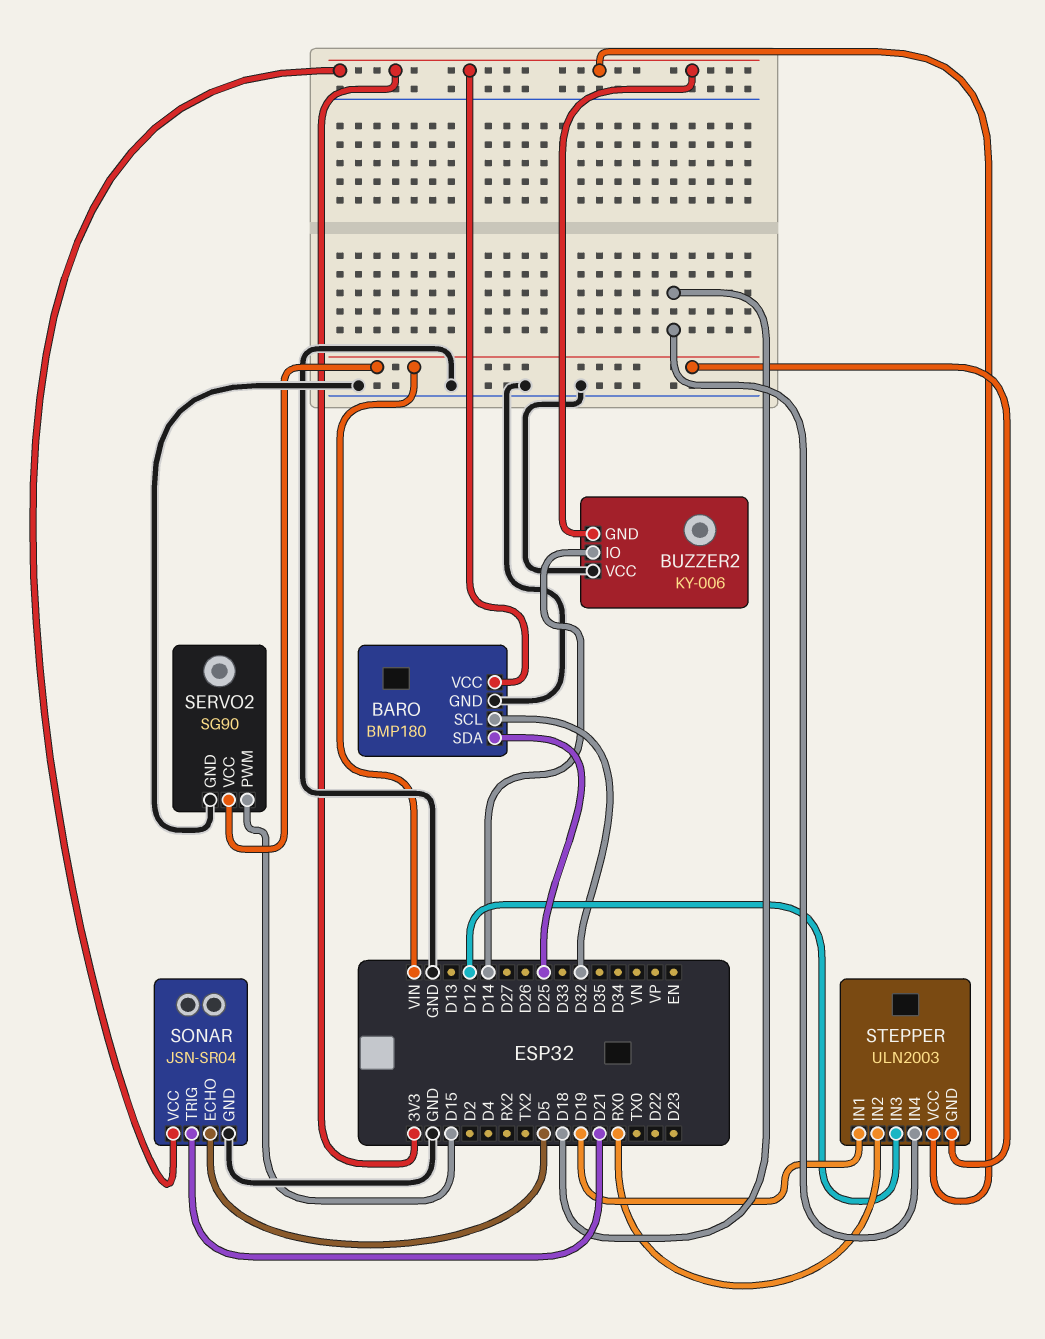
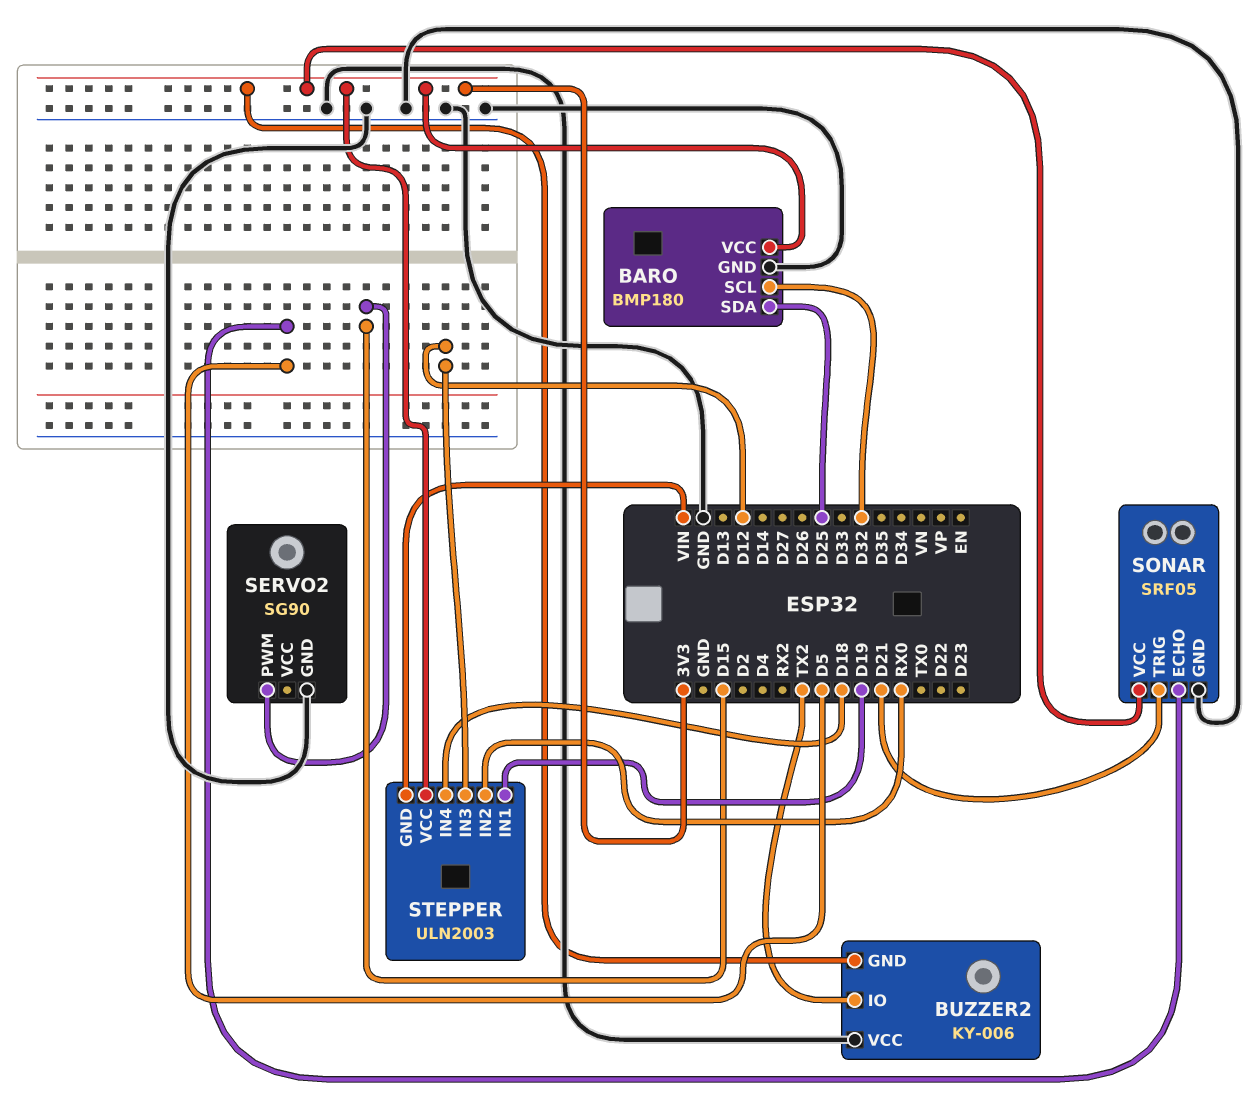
BUZZER2 pin IO: D14 -> TX2
SERVO2 pin VCC: VIN -> none
SONAR: JSN-SR04 -> SRF05

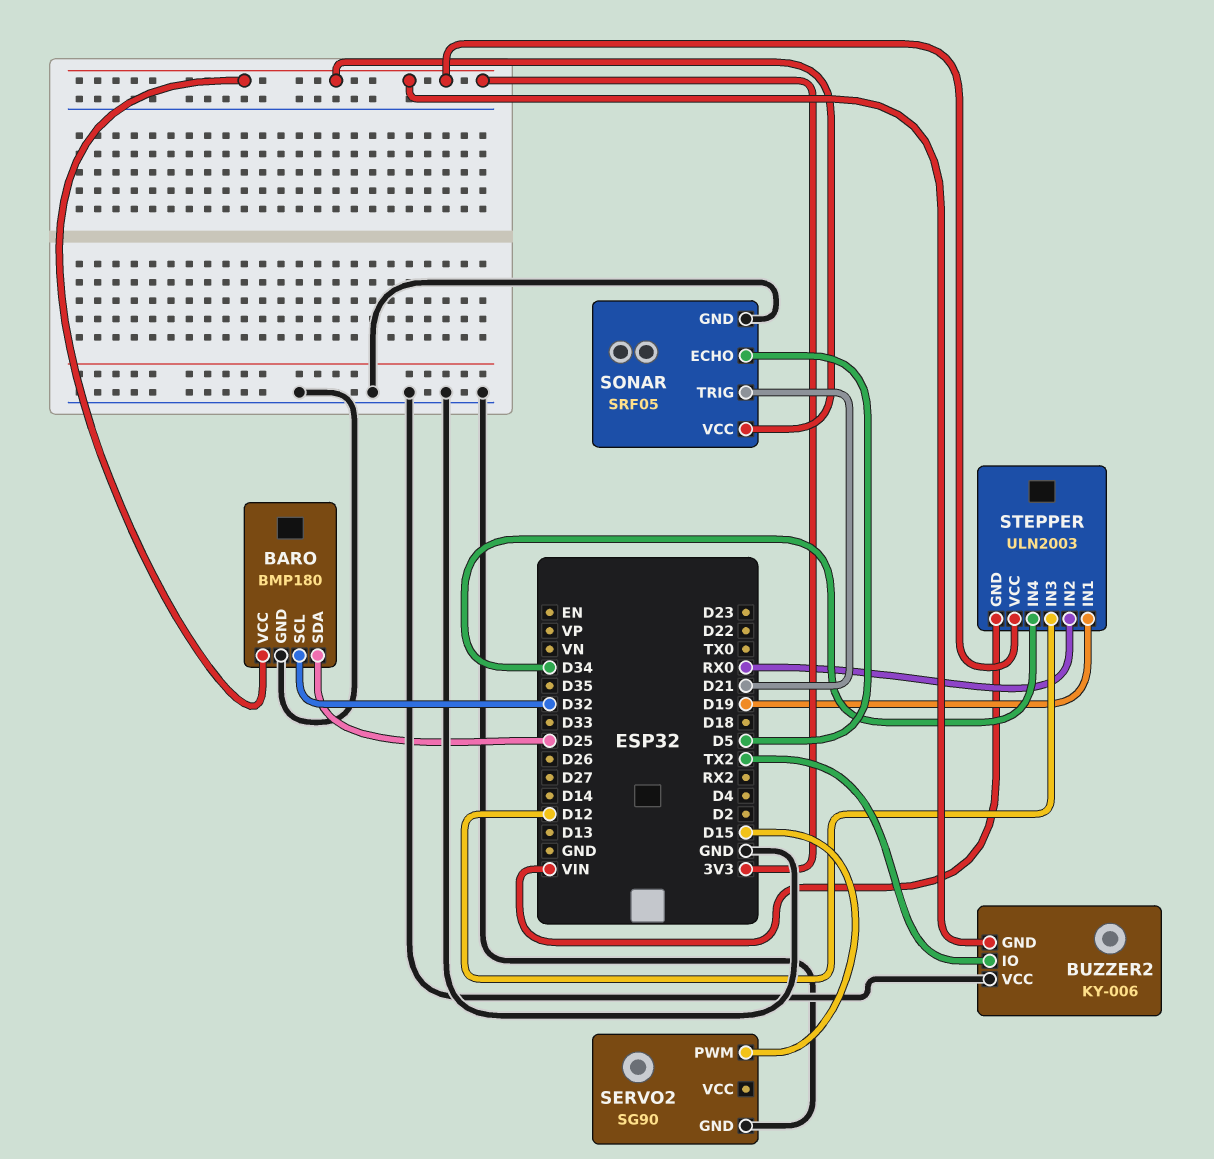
STEPPER pin IN4: D18 -> D34

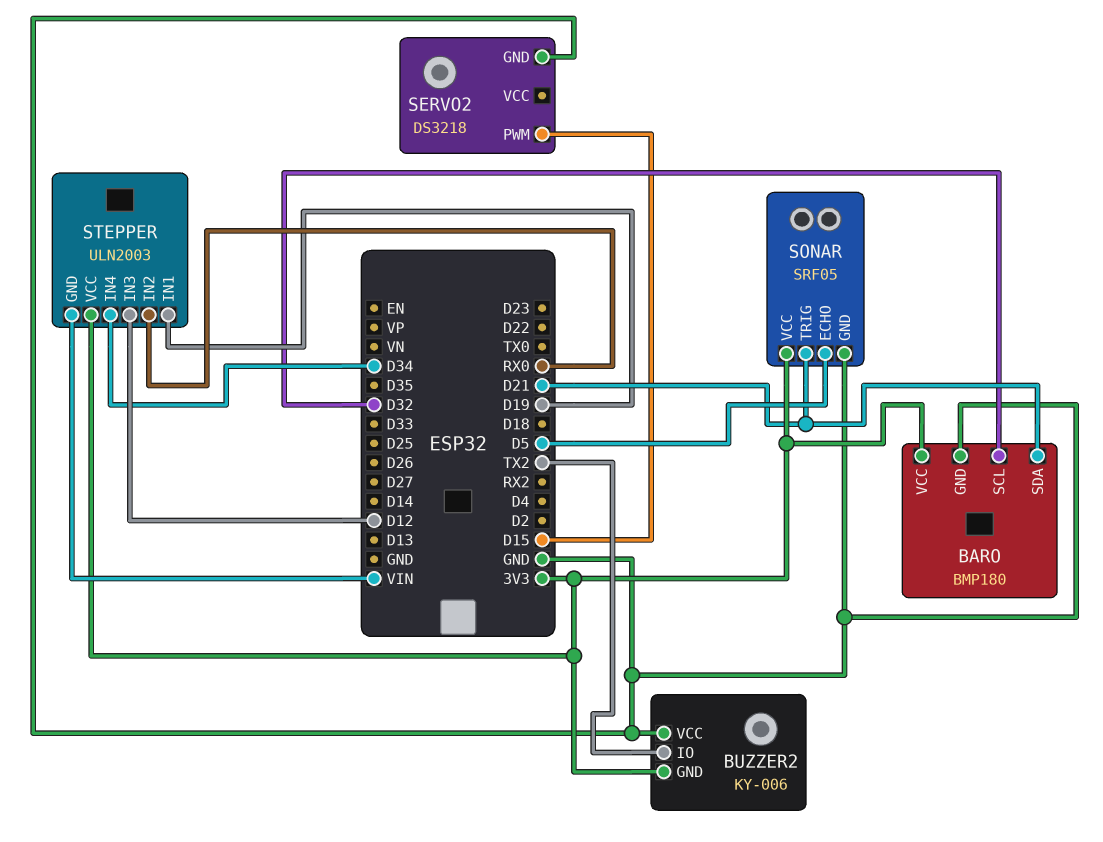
BARO pin SDA: D25 -> D21
SERVO2: SG90 -> DS3218

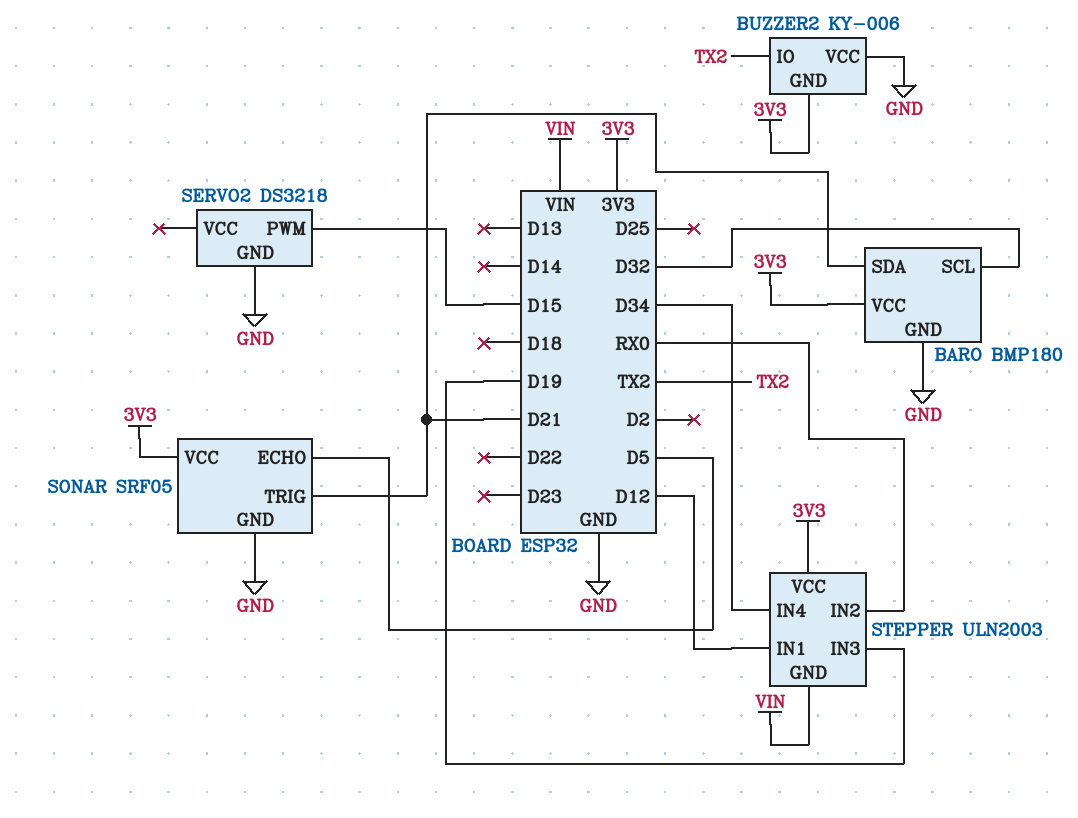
STEPPER pin IN1: D19 -> D12
STEPPER pin IN3: D12 -> D19

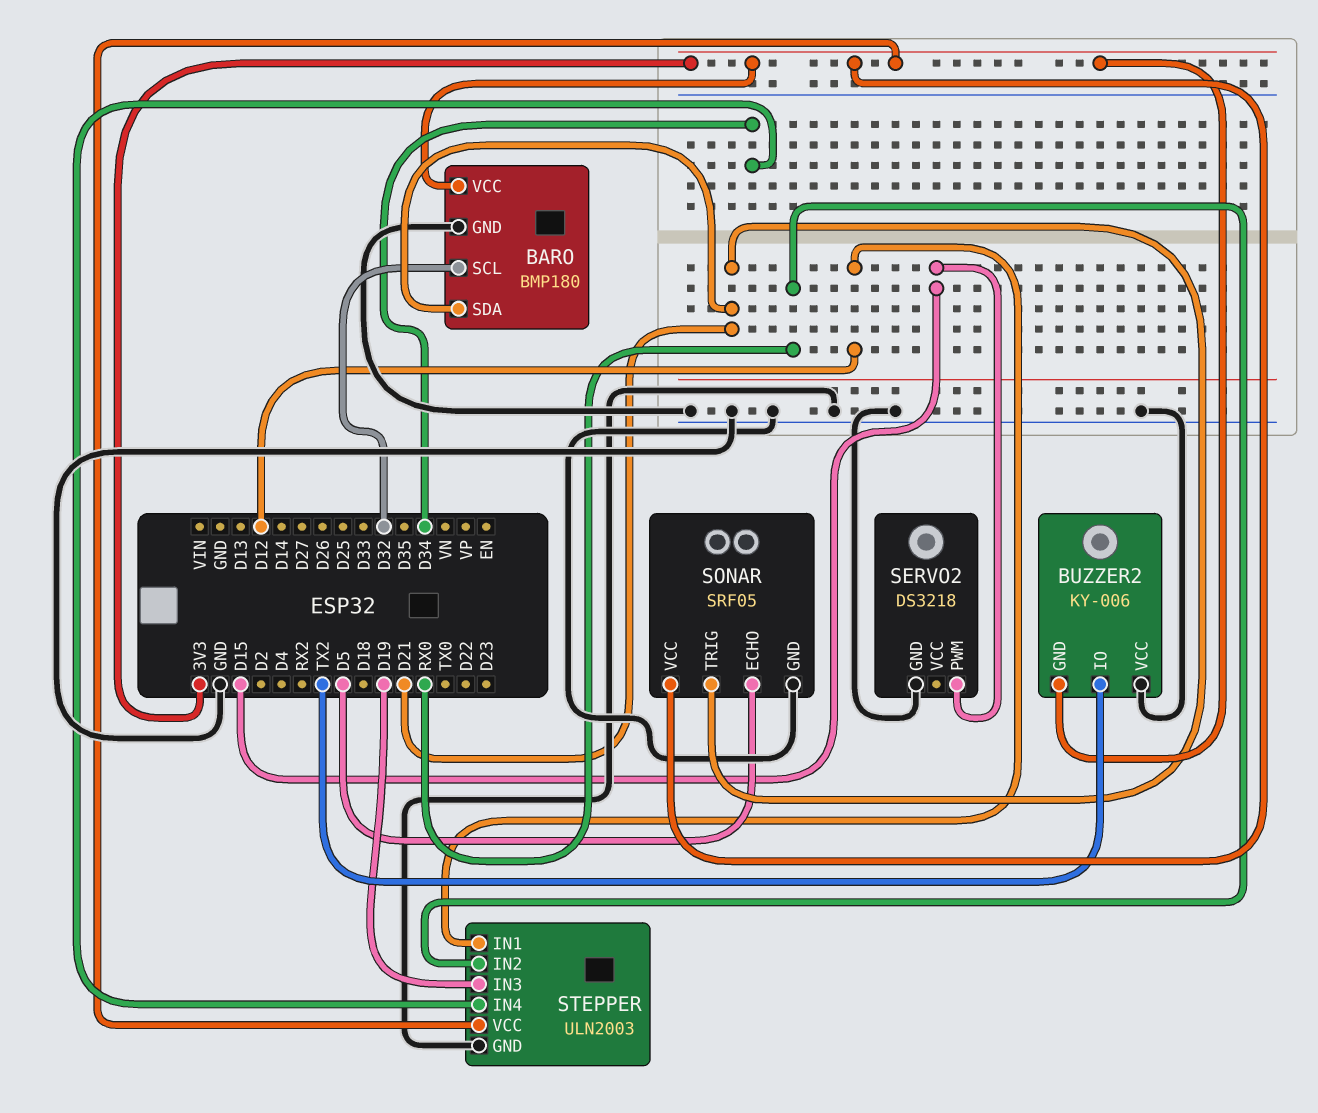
STEPPER pin GND: VIN -> GND

